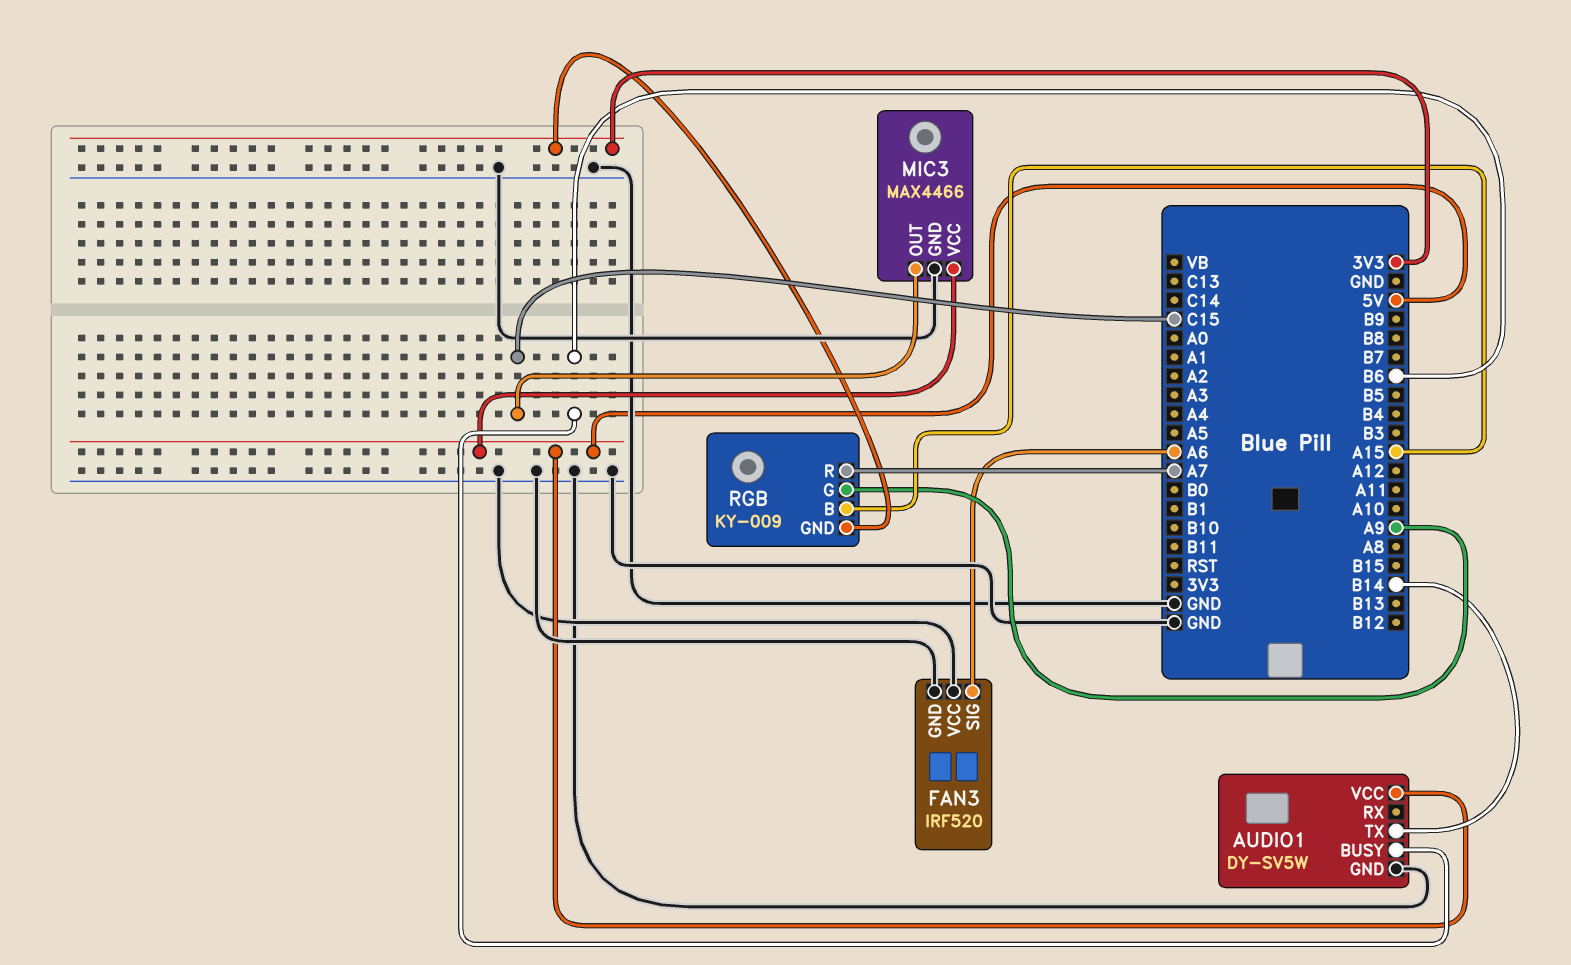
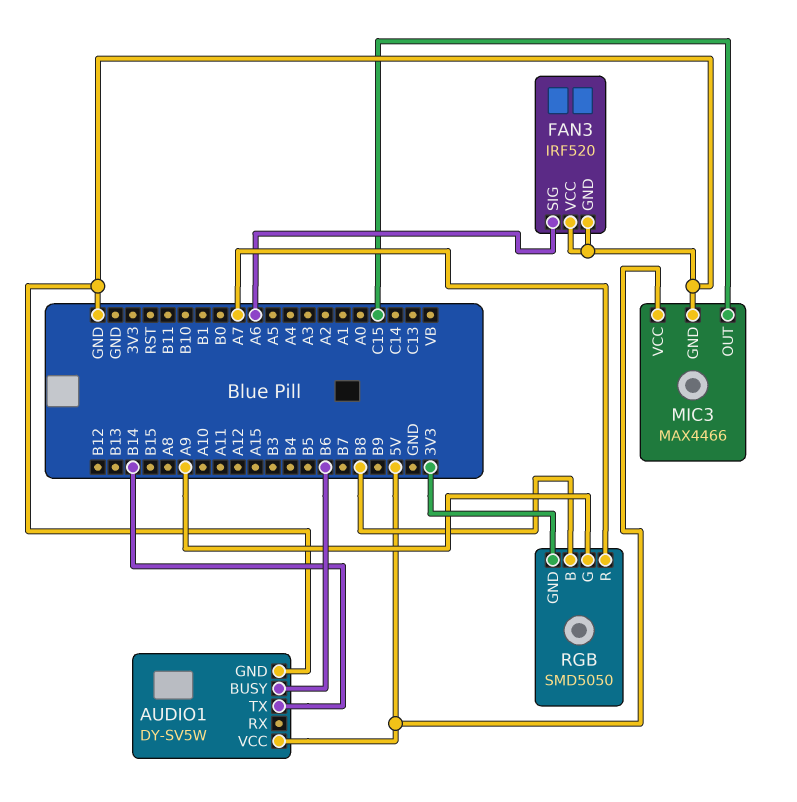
RGB: KY-009 -> SMD5050
RGB pin B: A15 -> B8

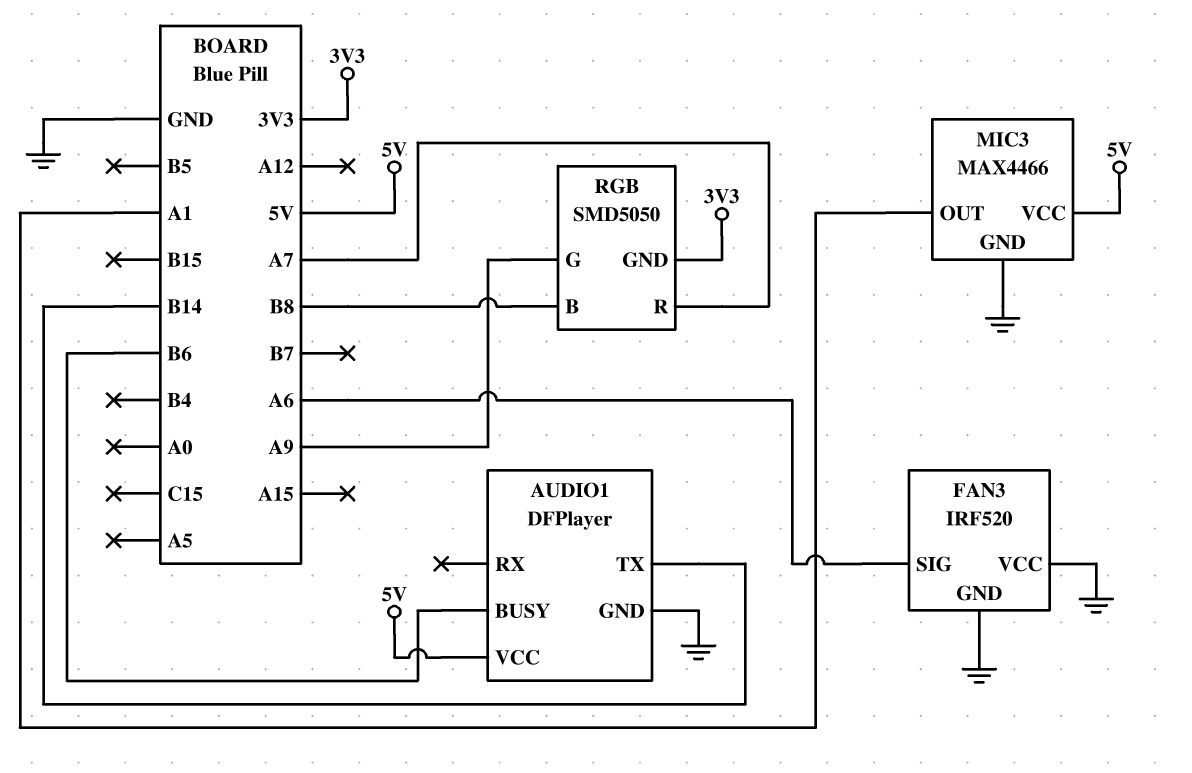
AUDIO1: DY-SV5W -> DFPlayer
MIC3 pin OUT: C15 -> A1

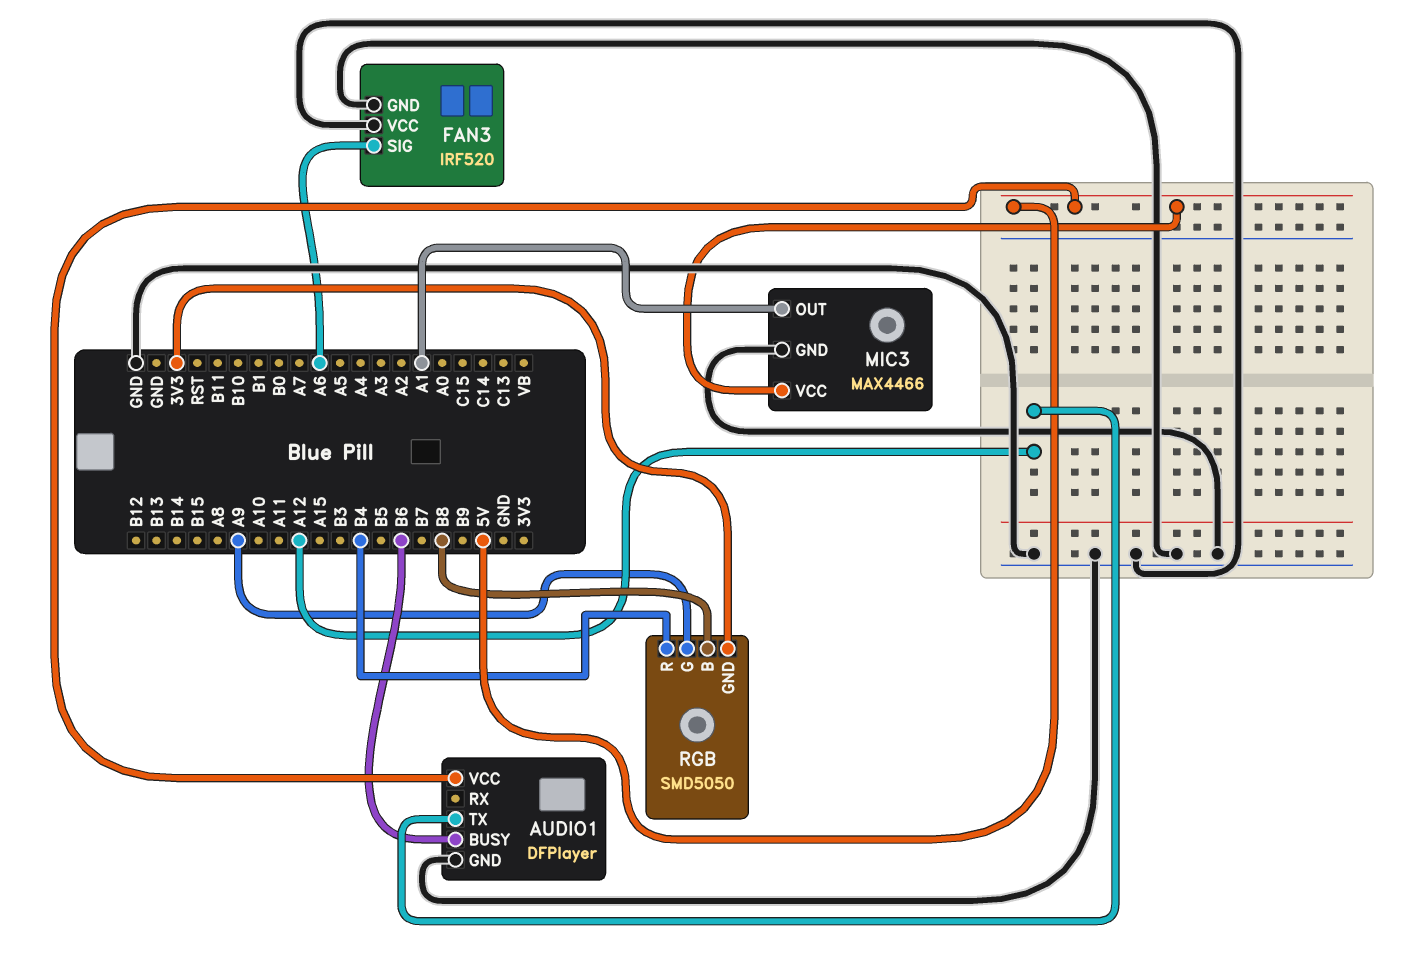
AUDIO1 pin TX: B14 -> A12
RGB pin R: A7 -> B4

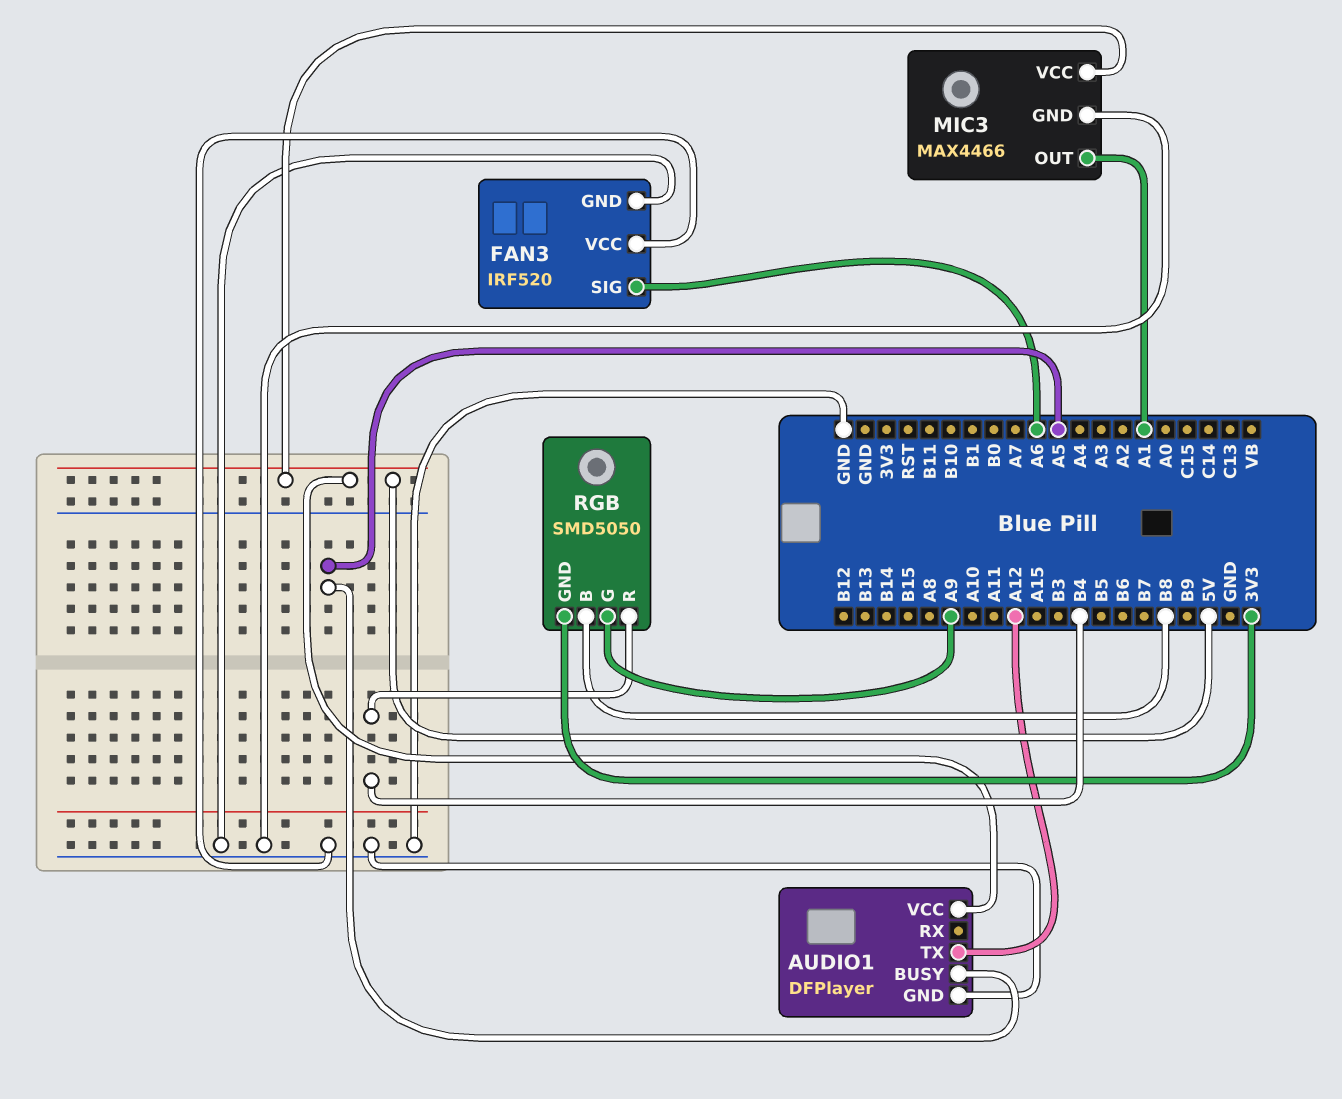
AUDIO1 pin BUSY: B6 -> A5

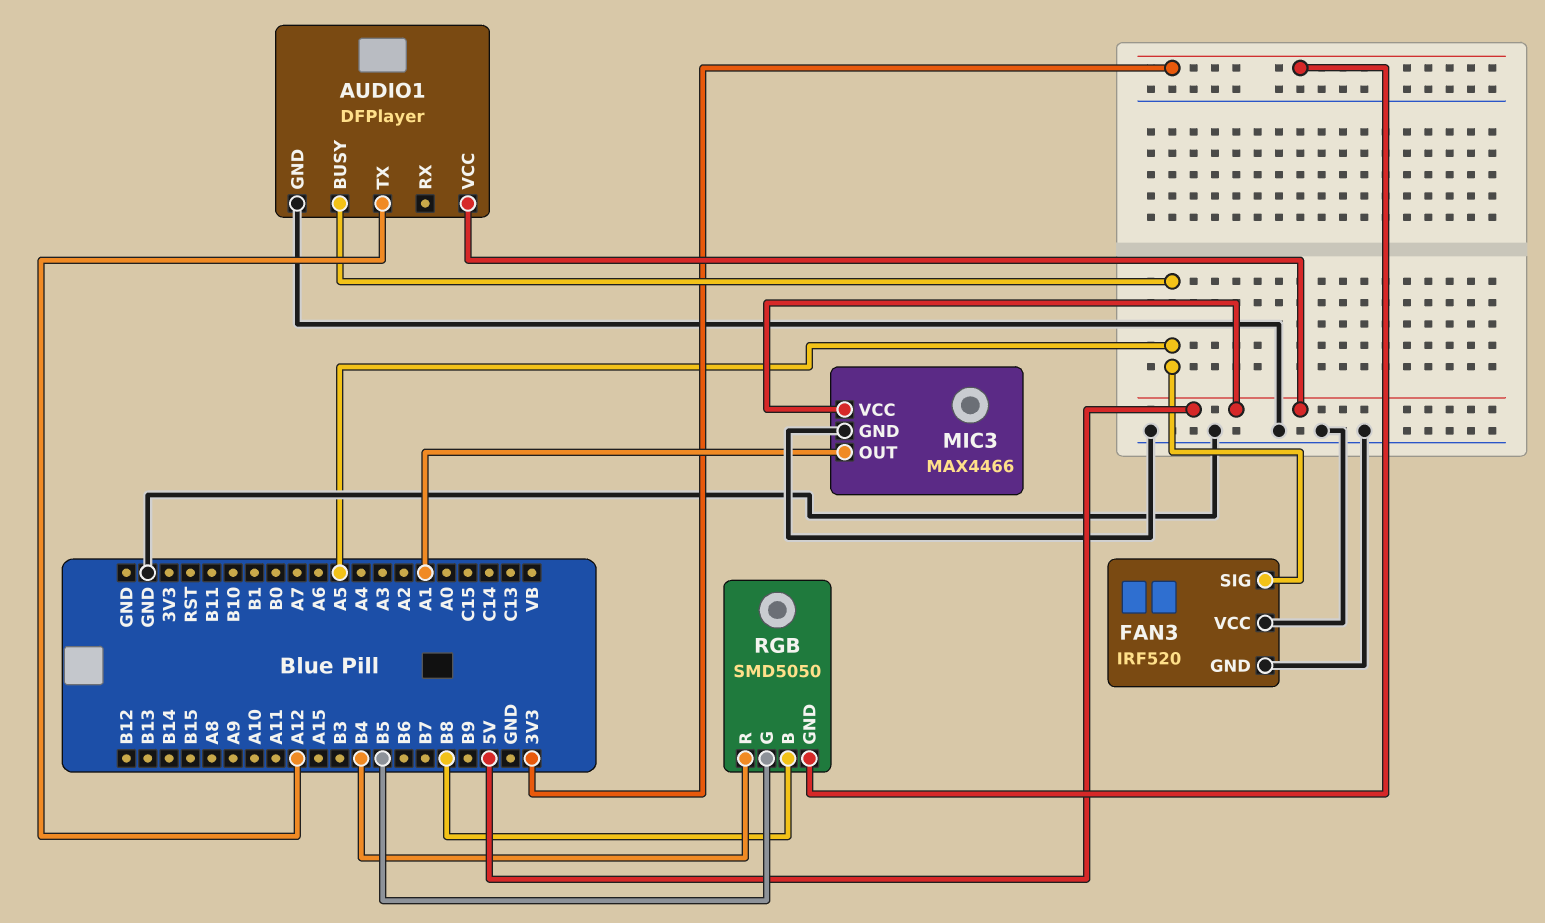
FAN3 pin SIG: A6 -> A5
RGB pin G: A9 -> B5

